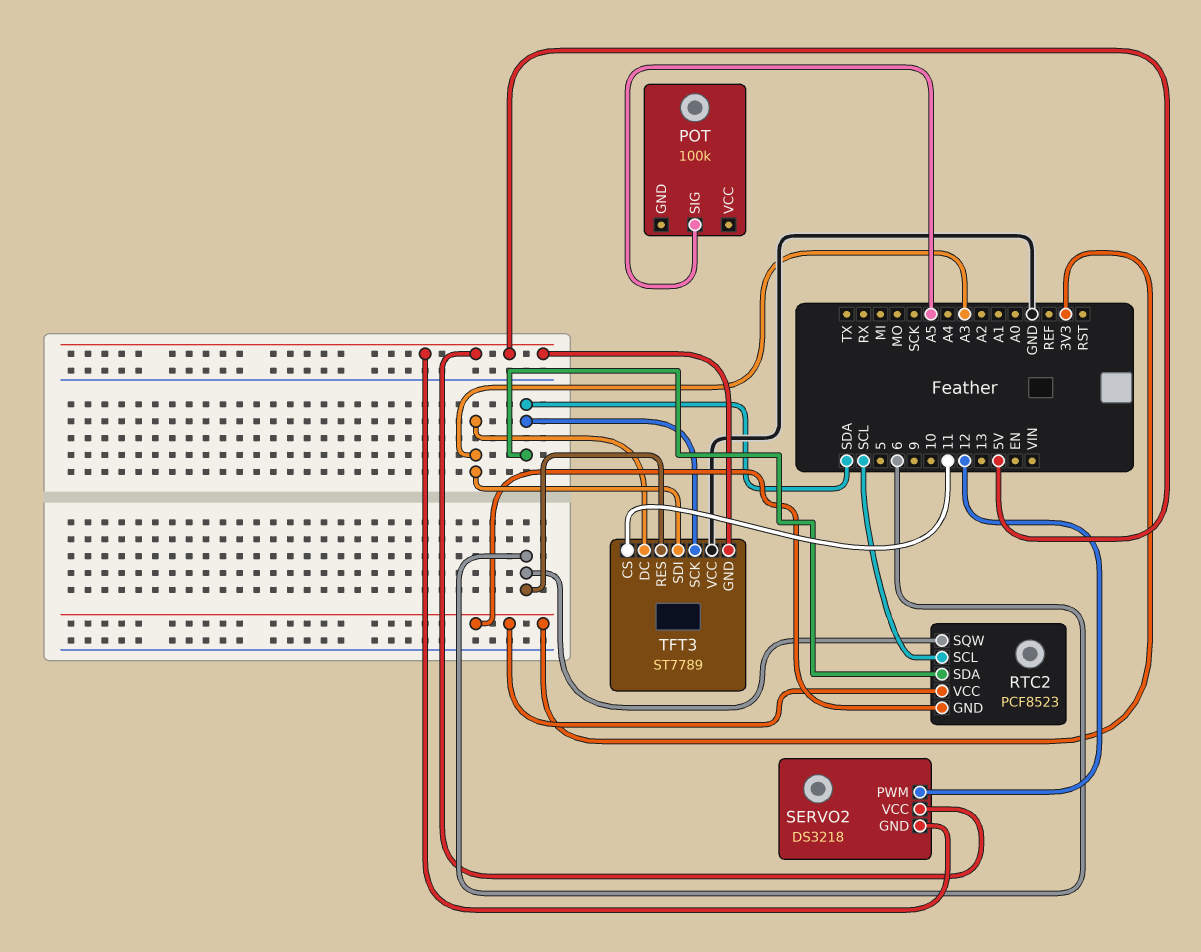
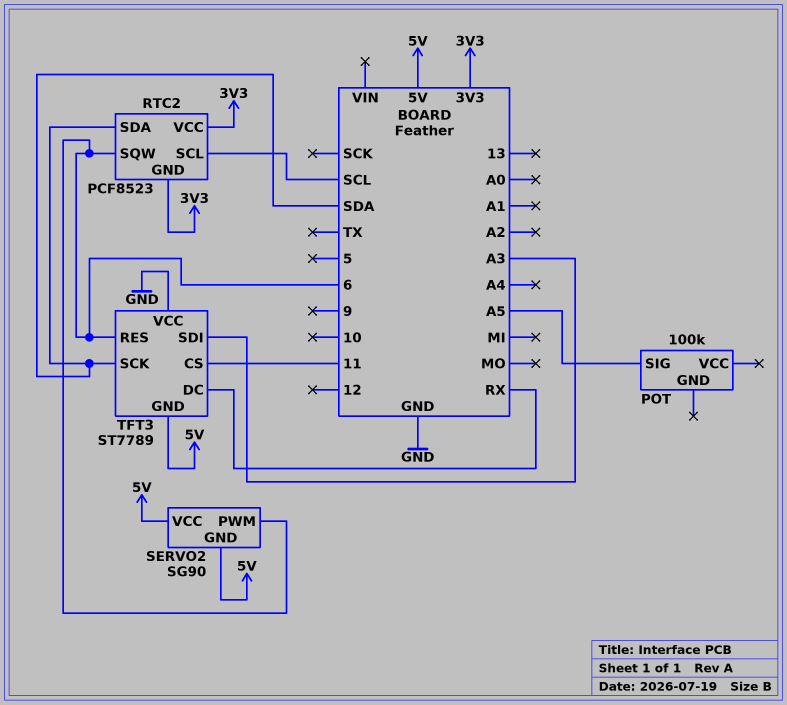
SERVO2: DS3218 -> SG90
SERVO2 pin PWM: 12 -> 6
TFT3 pin DC: A3 -> RX

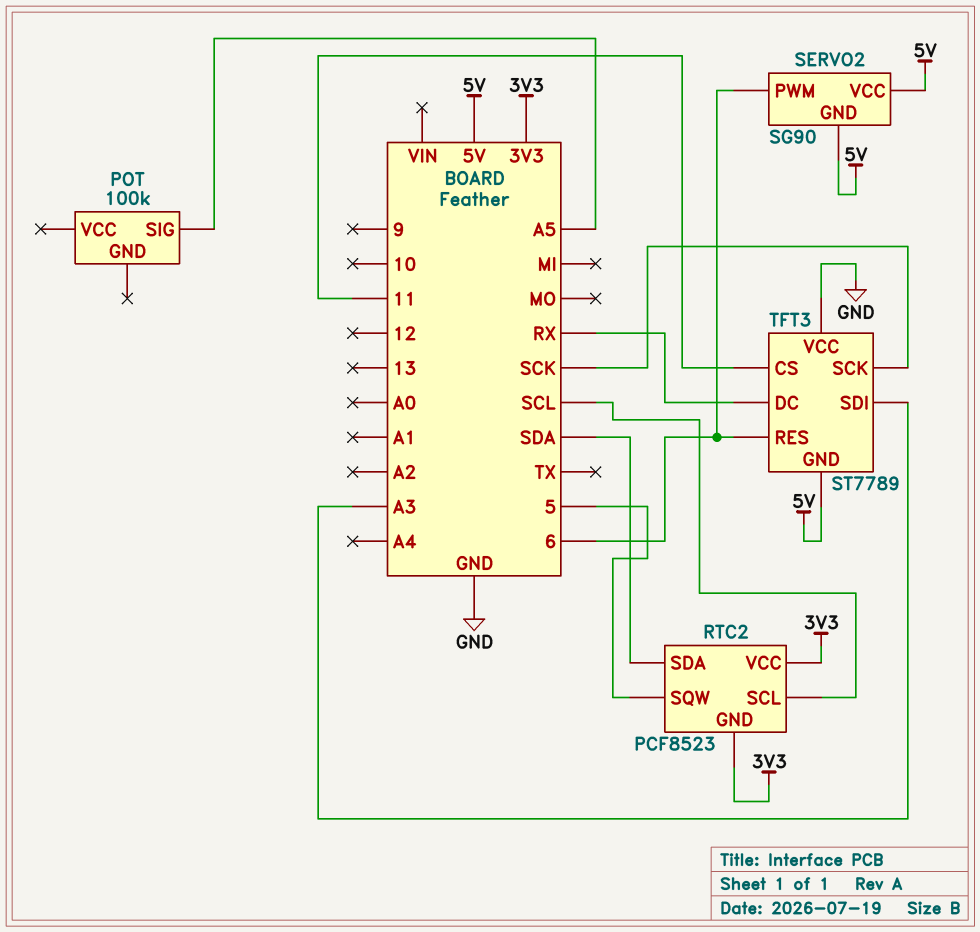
RTC2 pin SQW: 6 -> 5
TFT3 pin SCK: SDA -> SCK

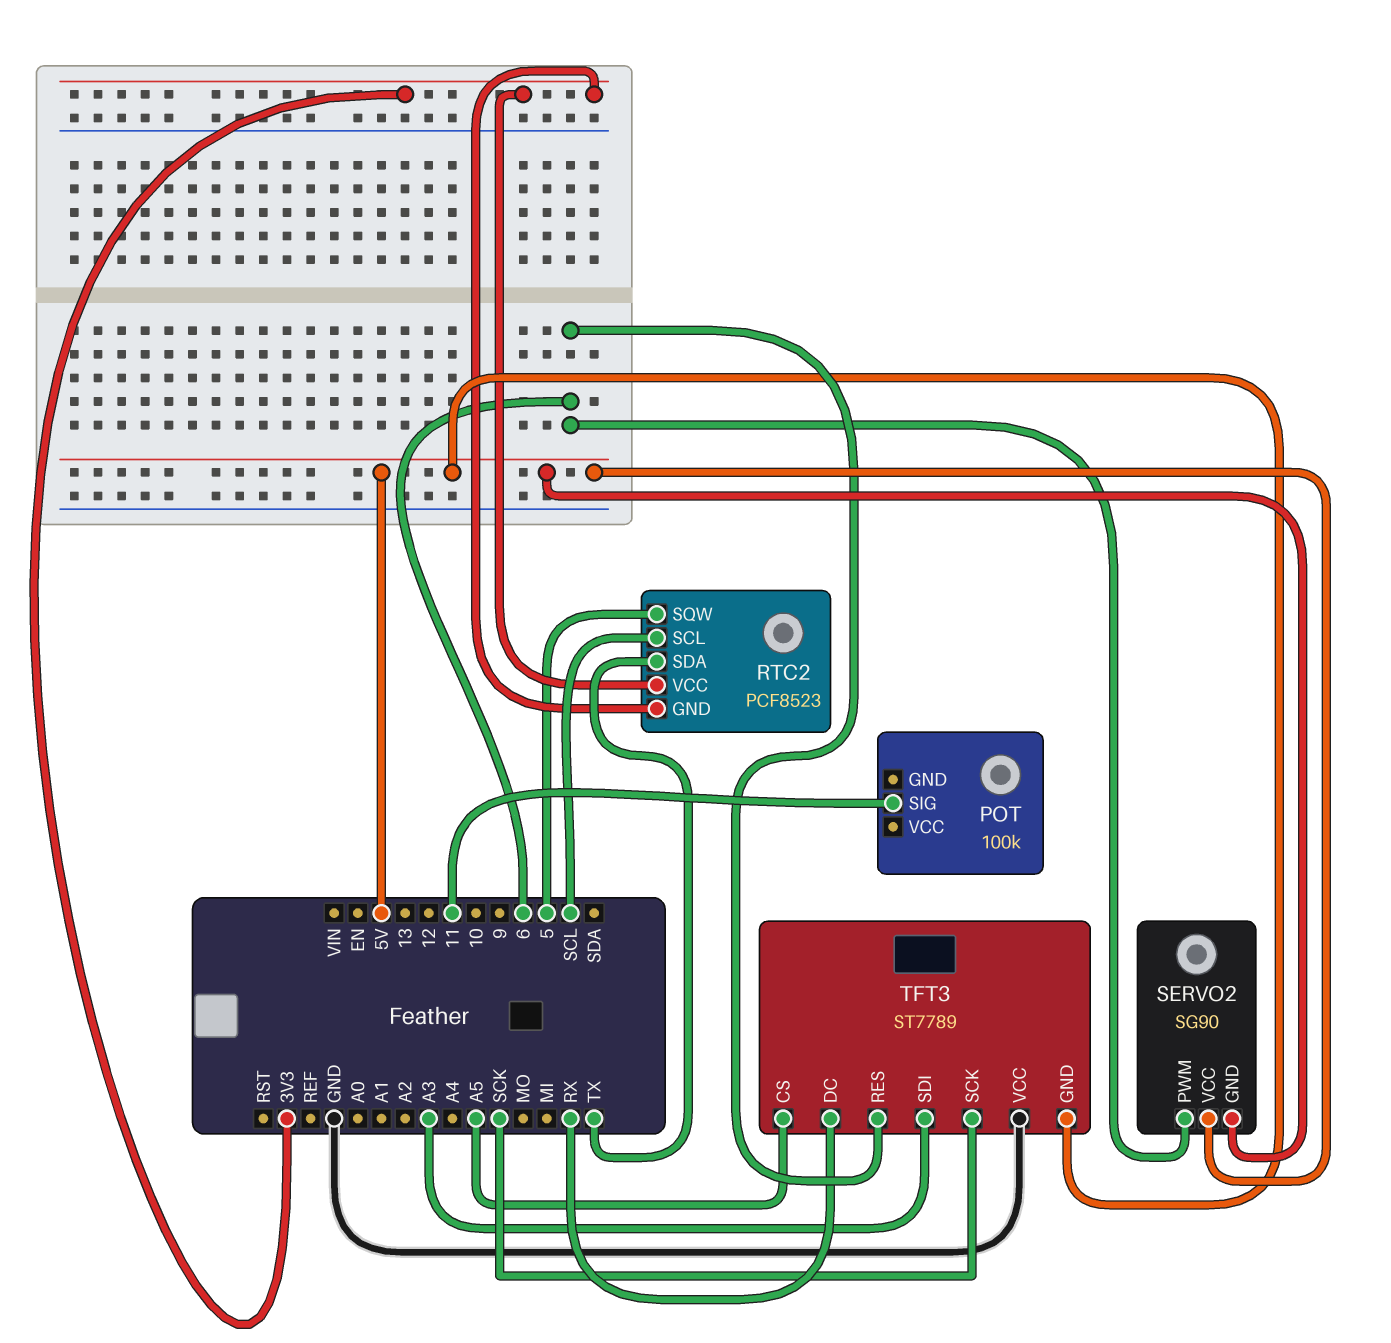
POT pin SIG: A5 -> 11
RTC2 pin SDA: SDA -> TX
TFT3 pin CS: 11 -> A5

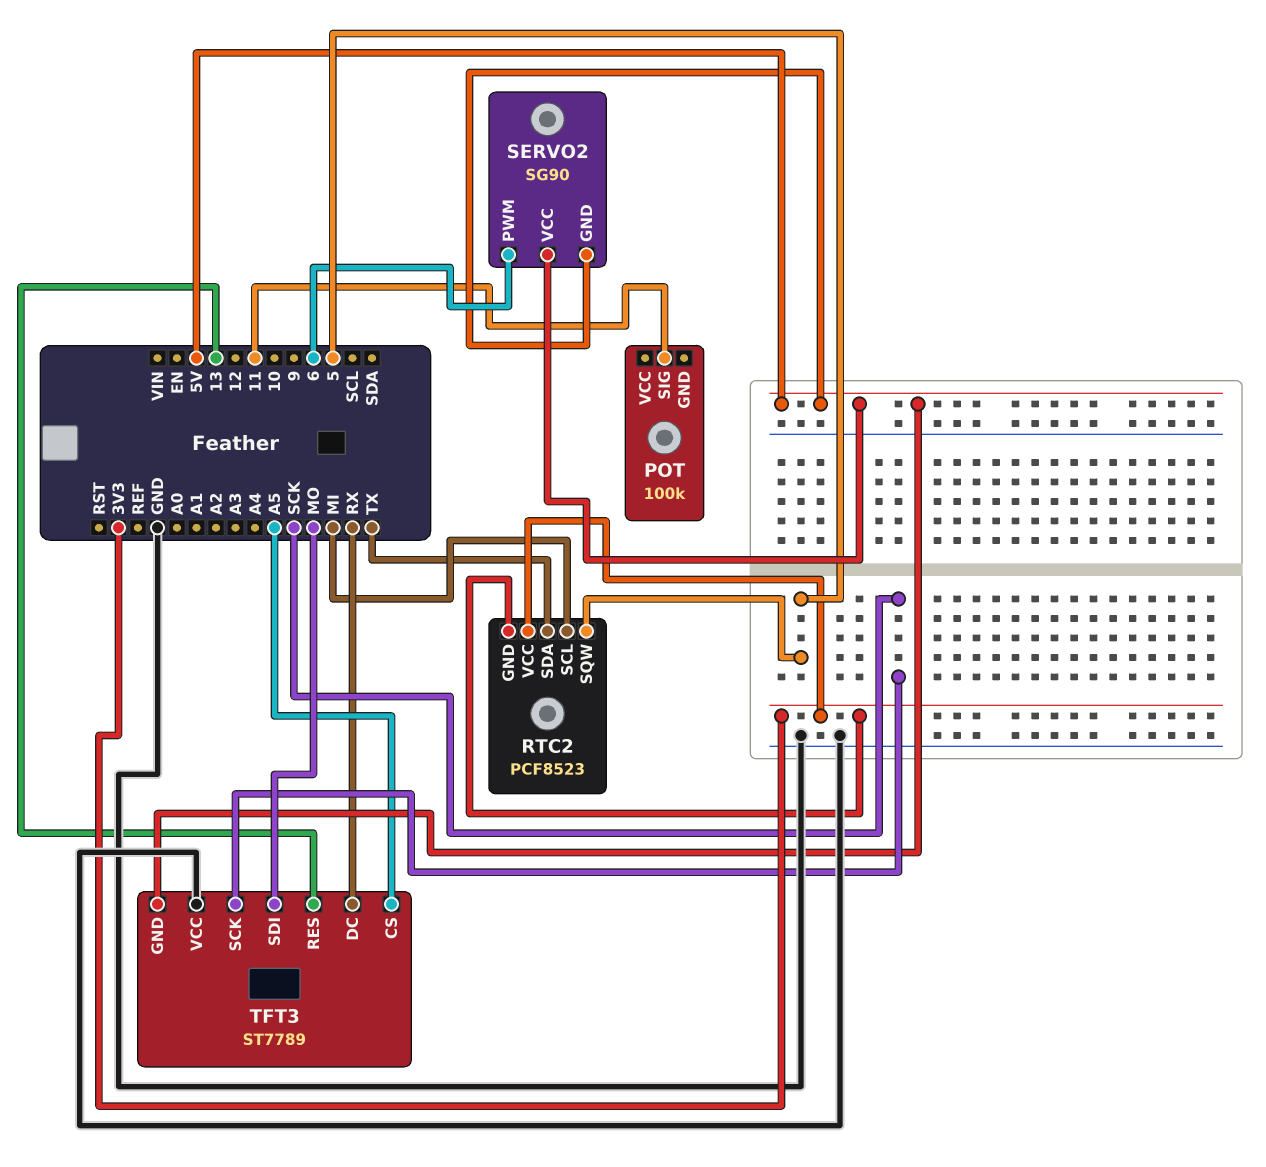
RTC2 pin SCL: SCL -> MI
TFT3 pin RES: 6 -> 13
TFT3 pin SDI: A3 -> MO

